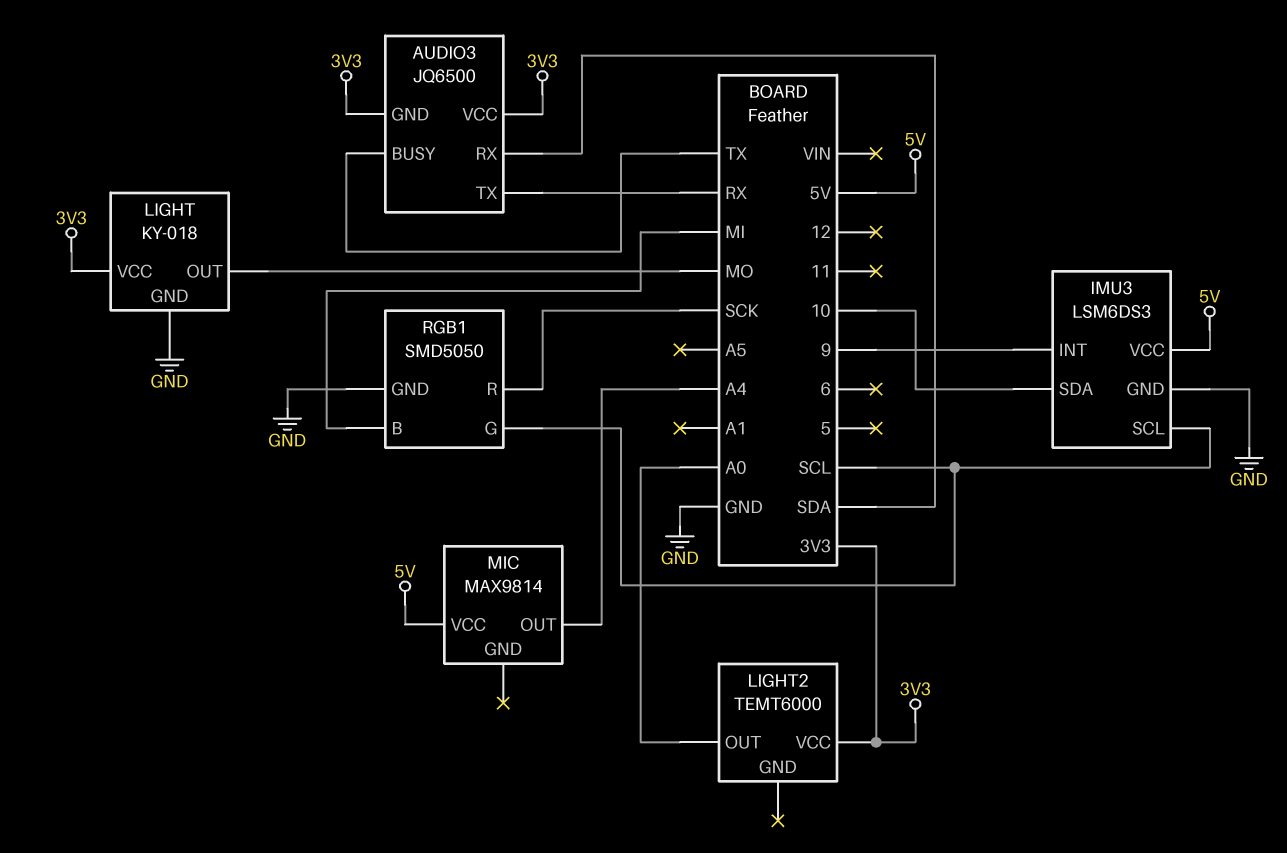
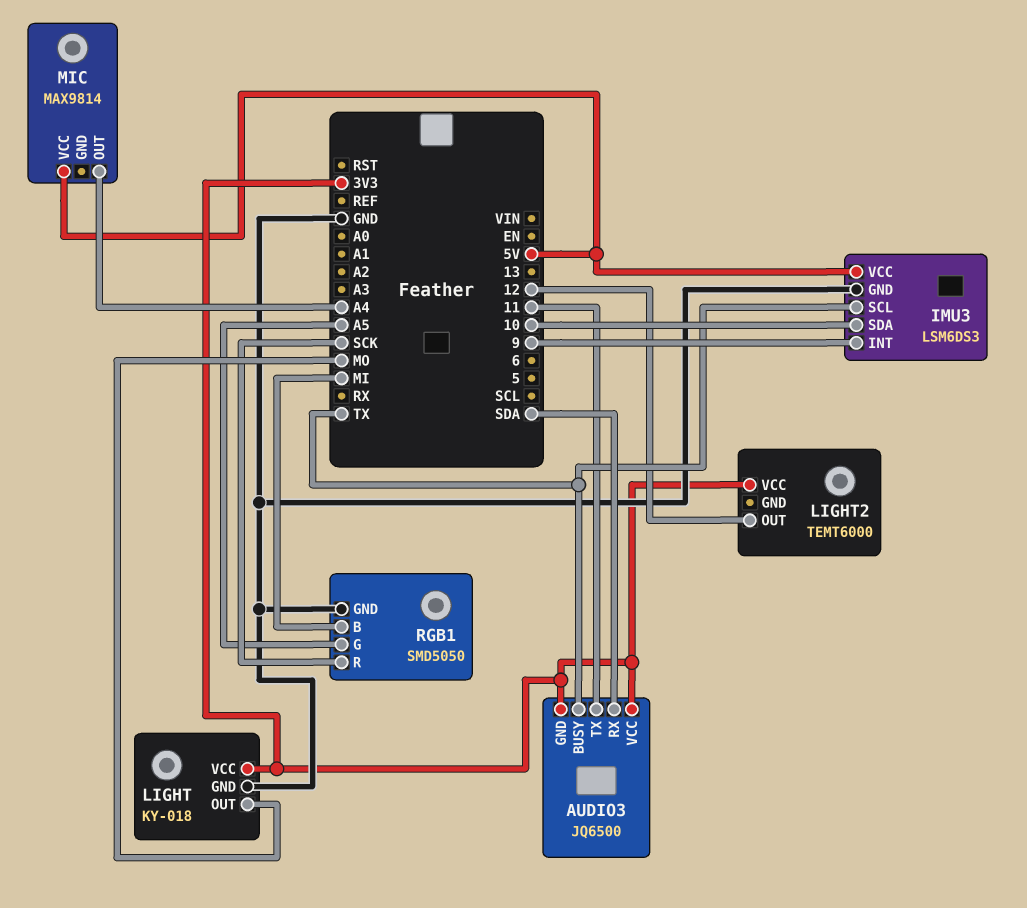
AUDIO3 pin TX: RX -> 11
IMU3 pin SCL: SCL -> TX
LIGHT2 pin OUT: A0 -> 12
RGB1 pin G: SCL -> A5

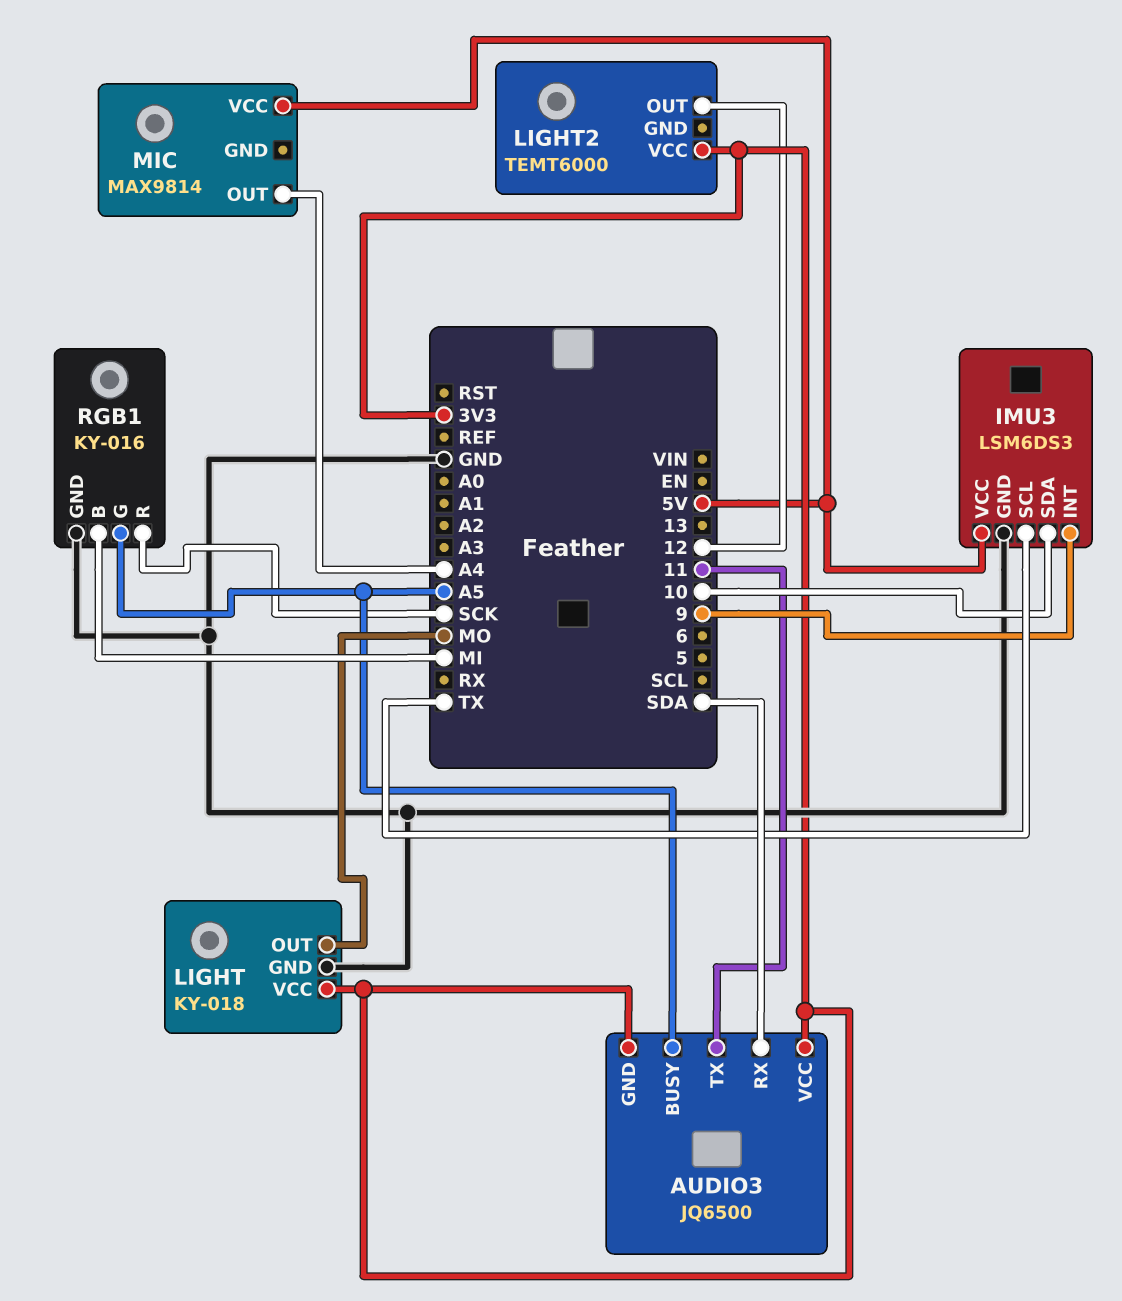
AUDIO3 pin BUSY: TX -> A5
RGB1: SMD5050 -> KY-016

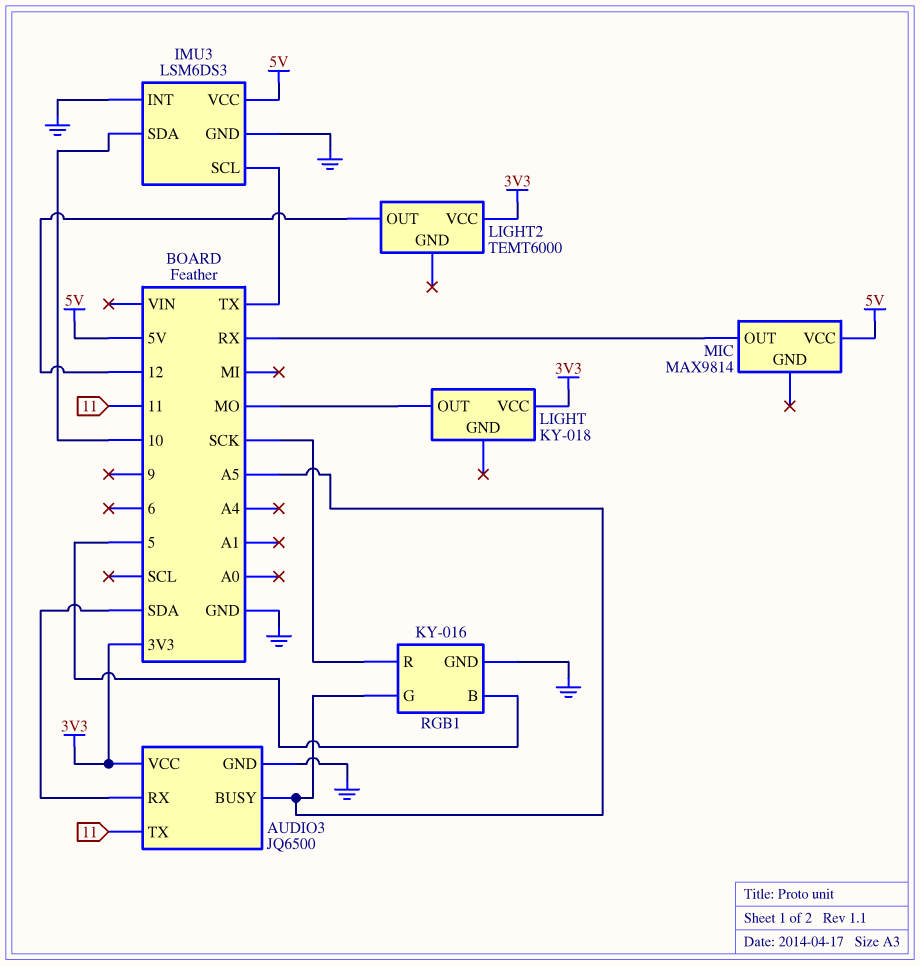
AUDIO3 pin GND: 3V3 -> GND
IMU3 pin INT: 9 -> GND
LIGHT pin GND: GND -> none
MIC pin OUT: A4 -> RX
RGB1 pin B: MI -> 5

